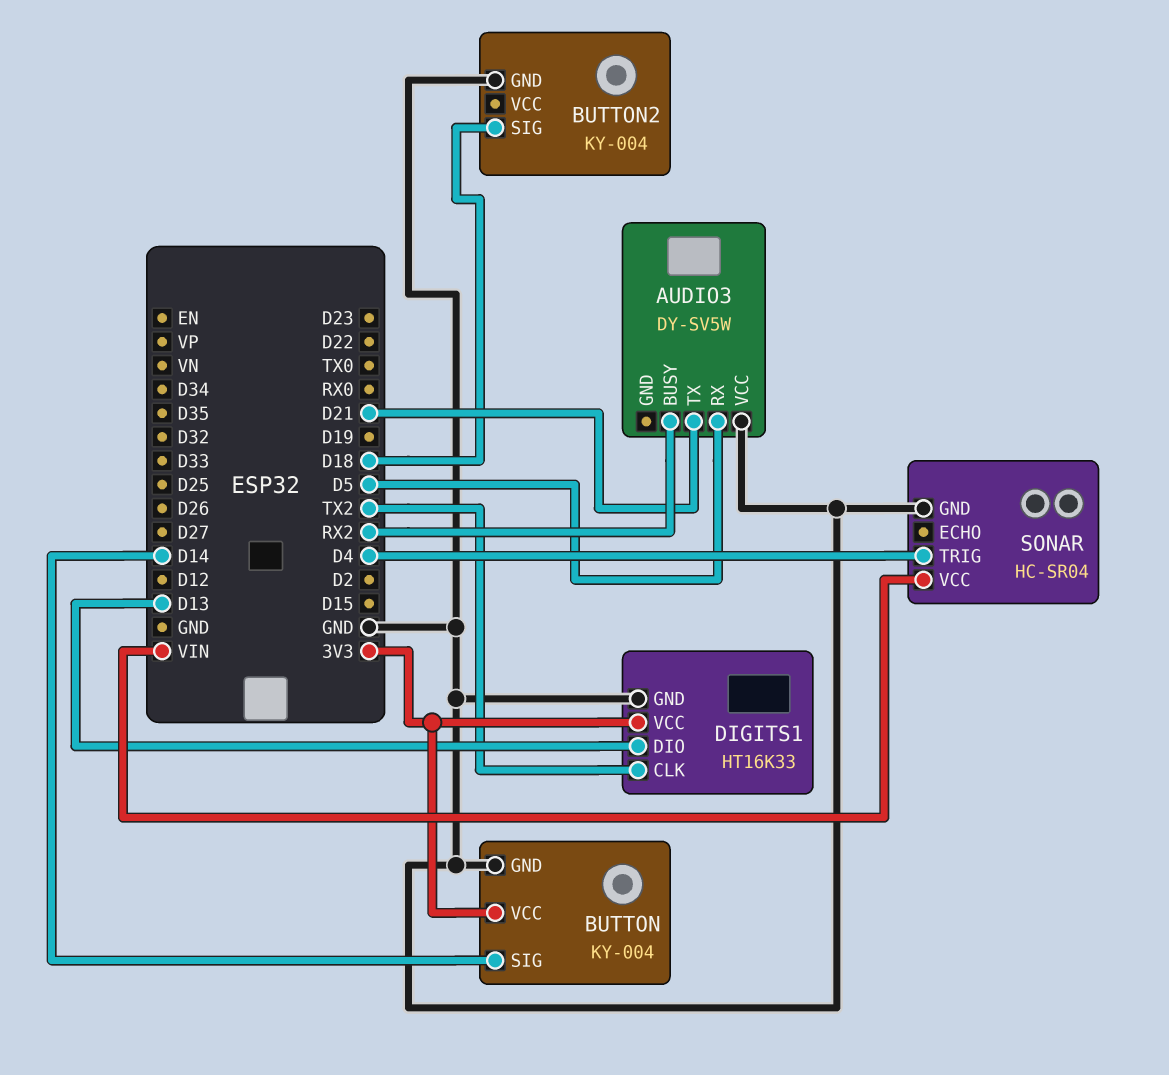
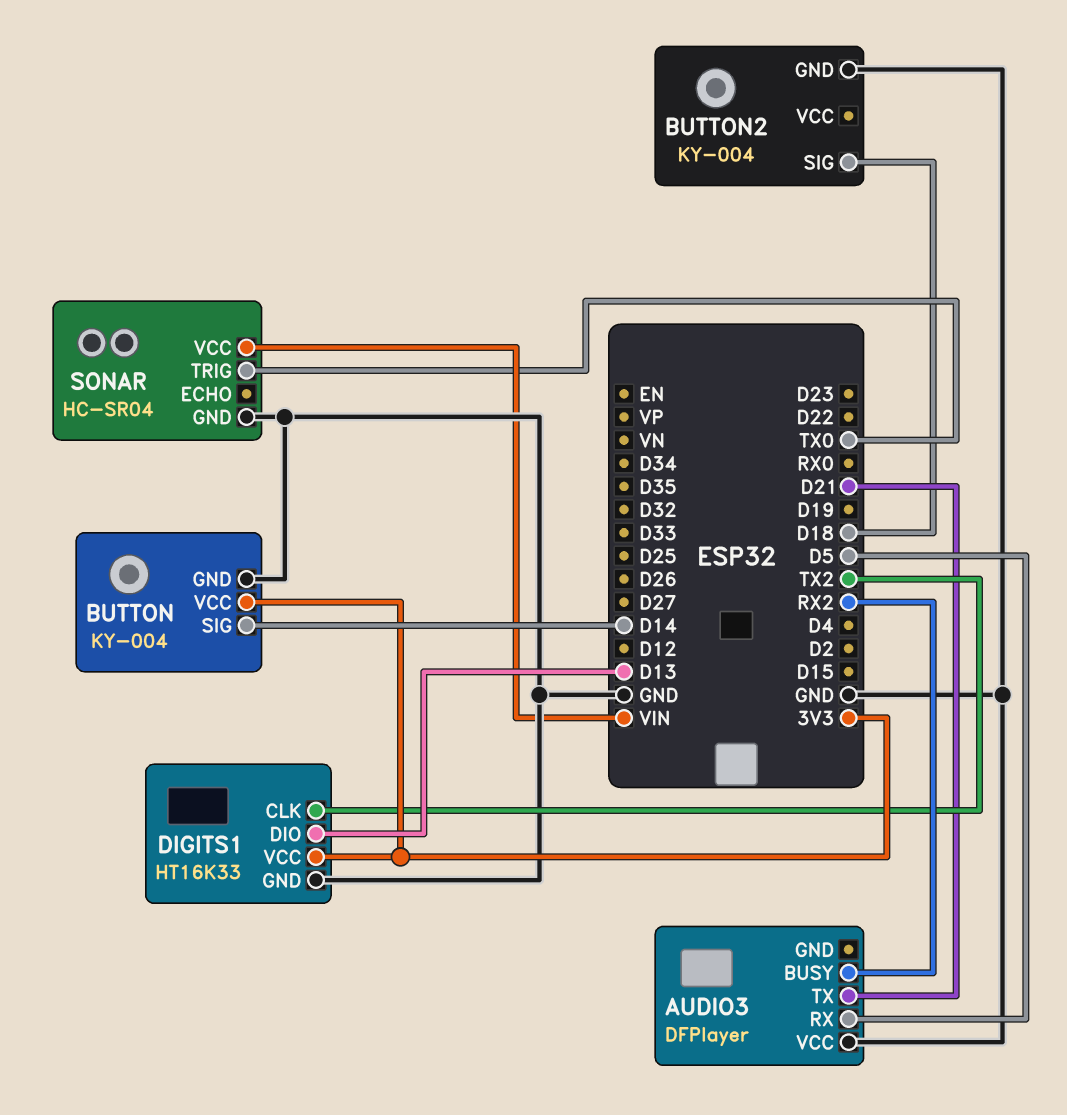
AUDIO3: DY-SV5W -> DFPlayer
SONAR pin TRIG: D4 -> TX0

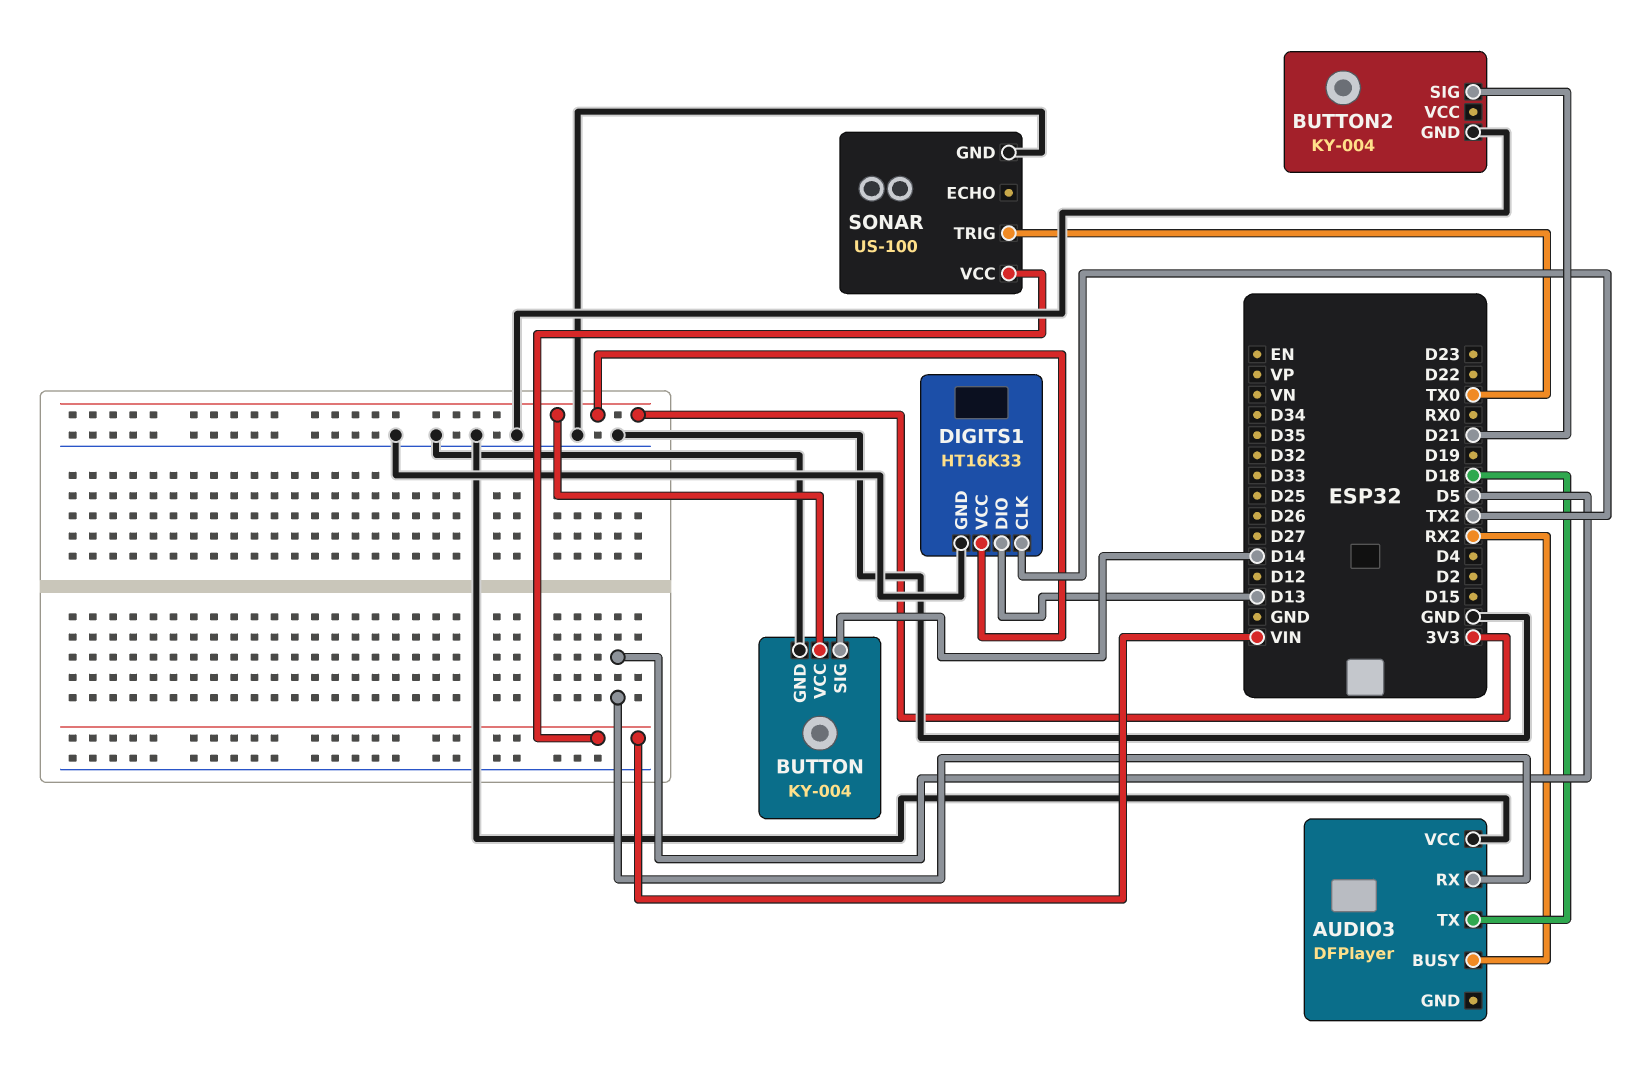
AUDIO3 pin TX: D21 -> D18
BUTTON2 pin SIG: D18 -> D21
SONAR: HC-SR04 -> US-100

